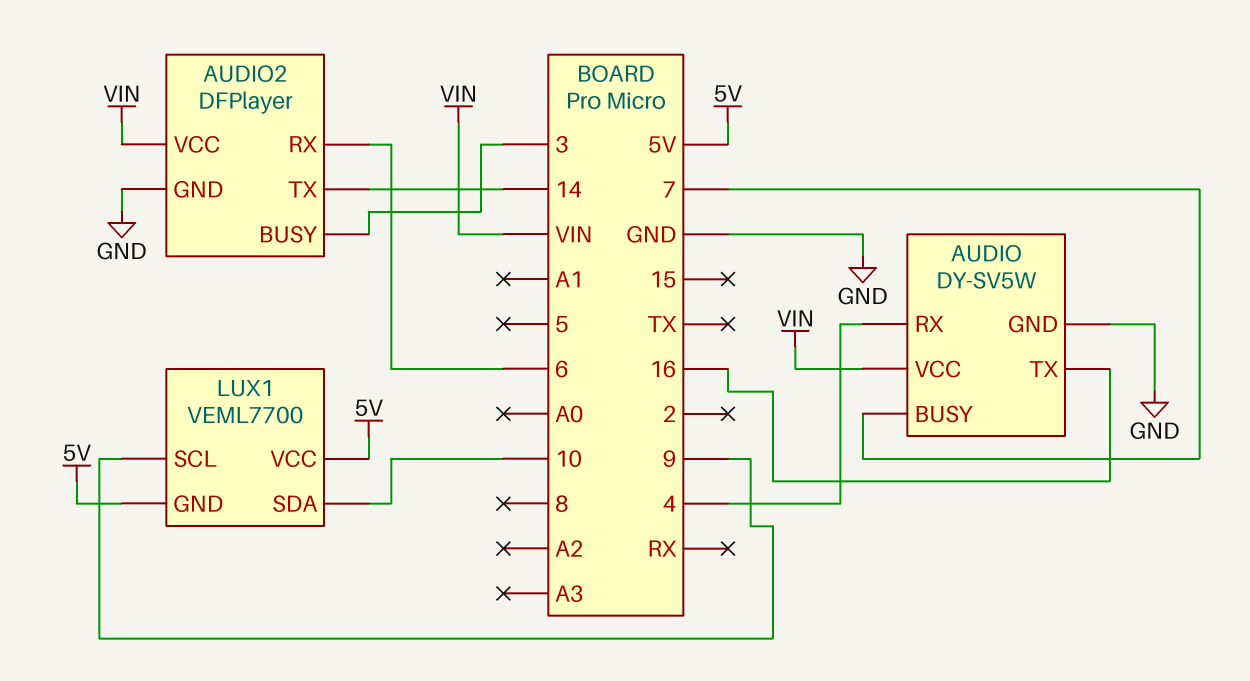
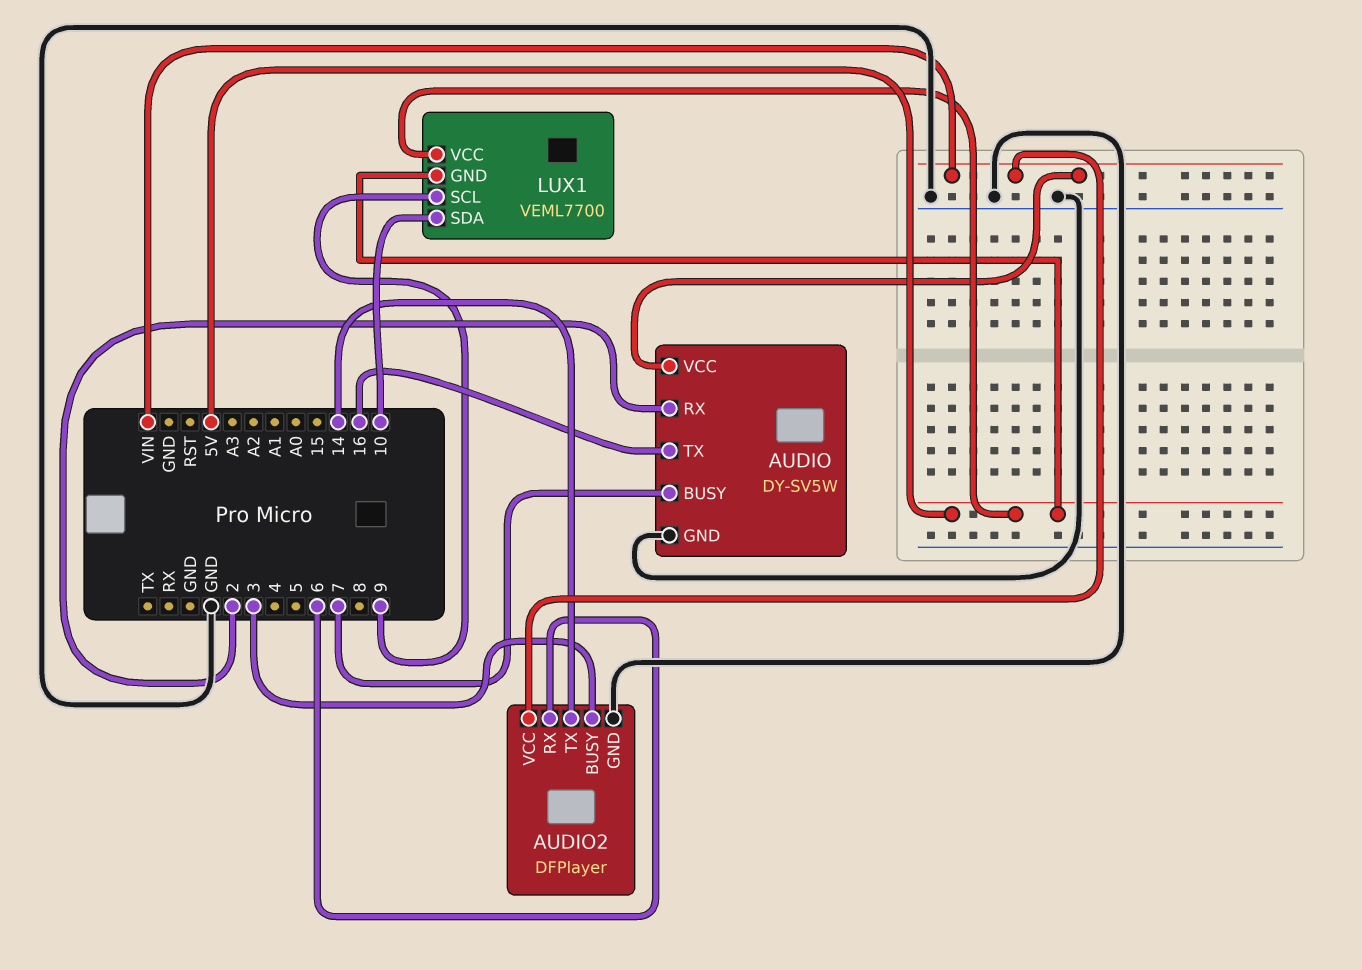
AUDIO pin RX: 4 -> 2

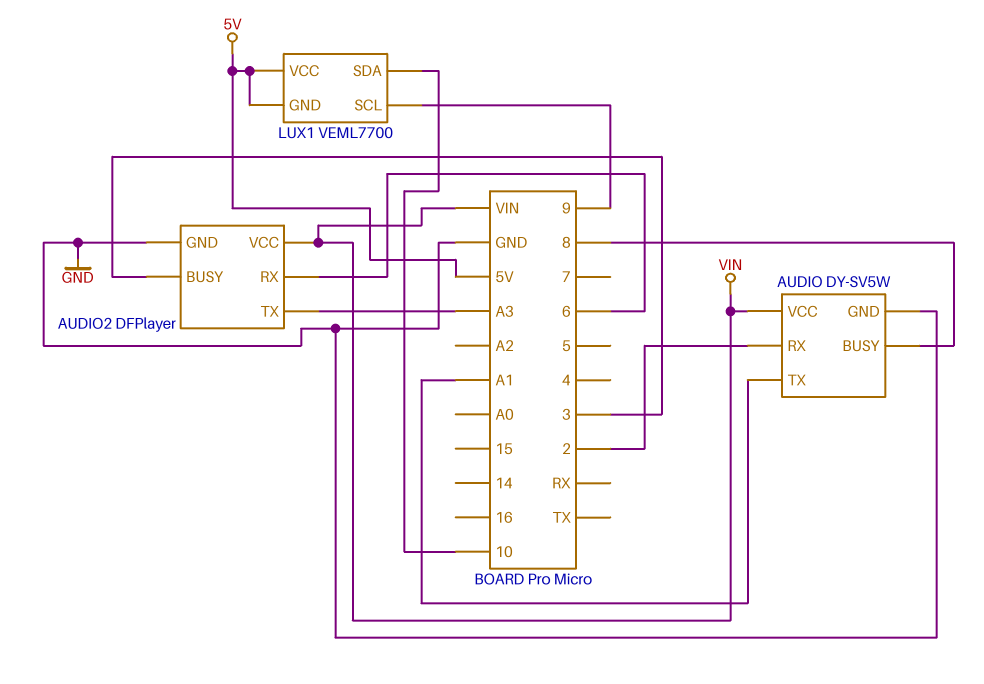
AUDIO pin BUSY: 7 -> 8
AUDIO pin TX: 16 -> A1
AUDIO2 pin TX: 14 -> A3

